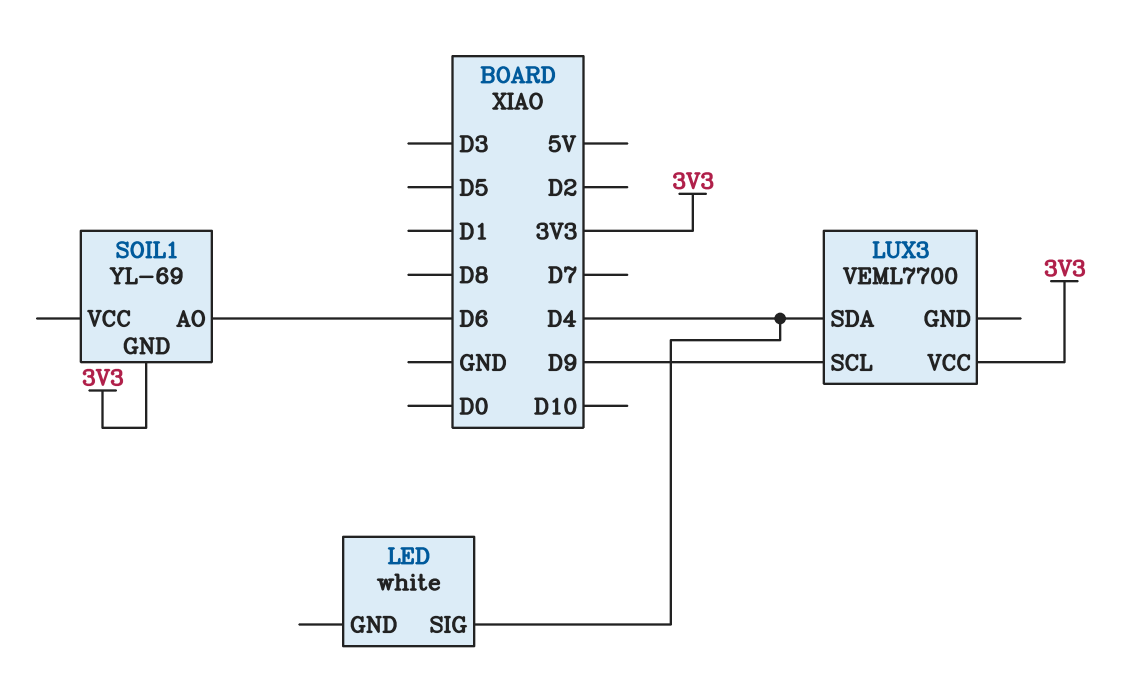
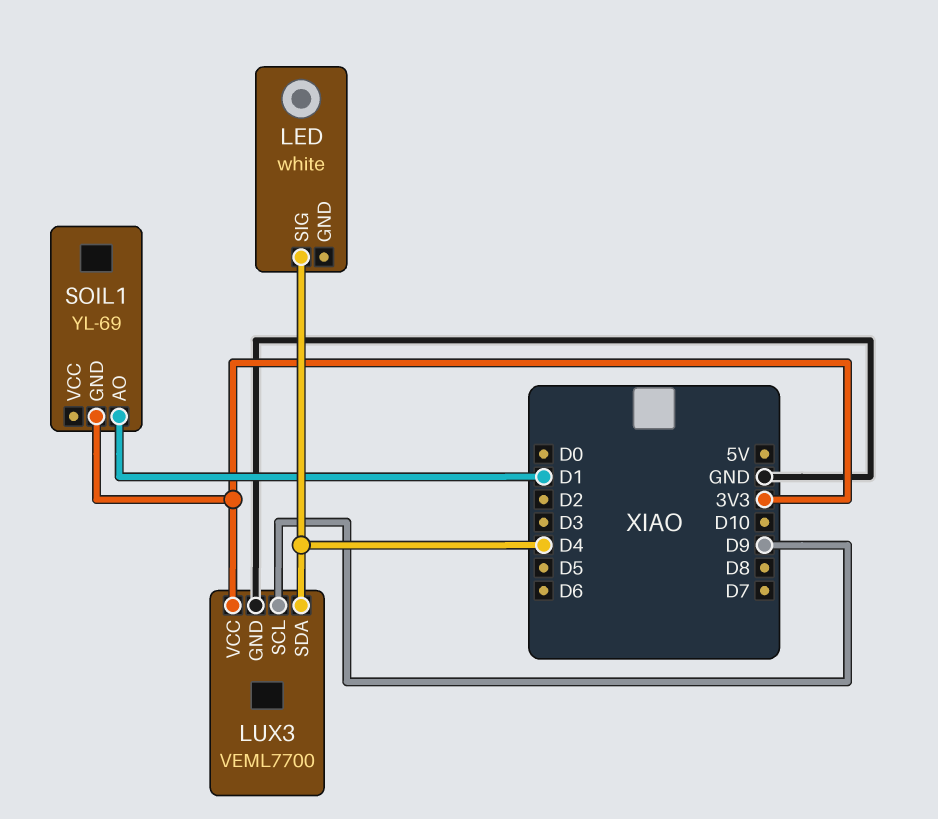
LUX3 pin GND: none -> GND
SOIL1 pin AO: D6 -> D1

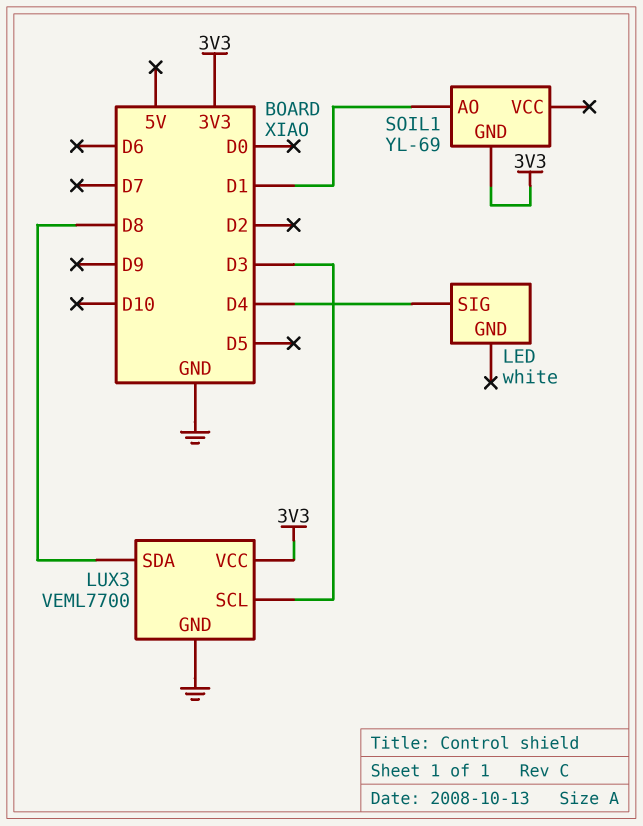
LUX3 pin SCL: D9 -> D3
LUX3 pin SDA: D4 -> D8

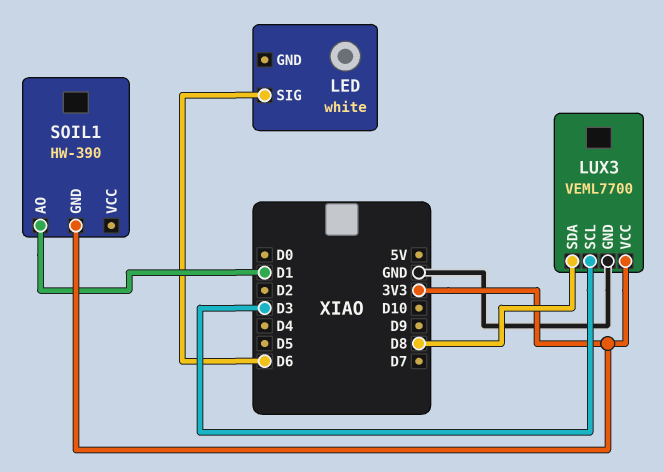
LED pin SIG: D4 -> D6
SOIL1: YL-69 -> HW-390

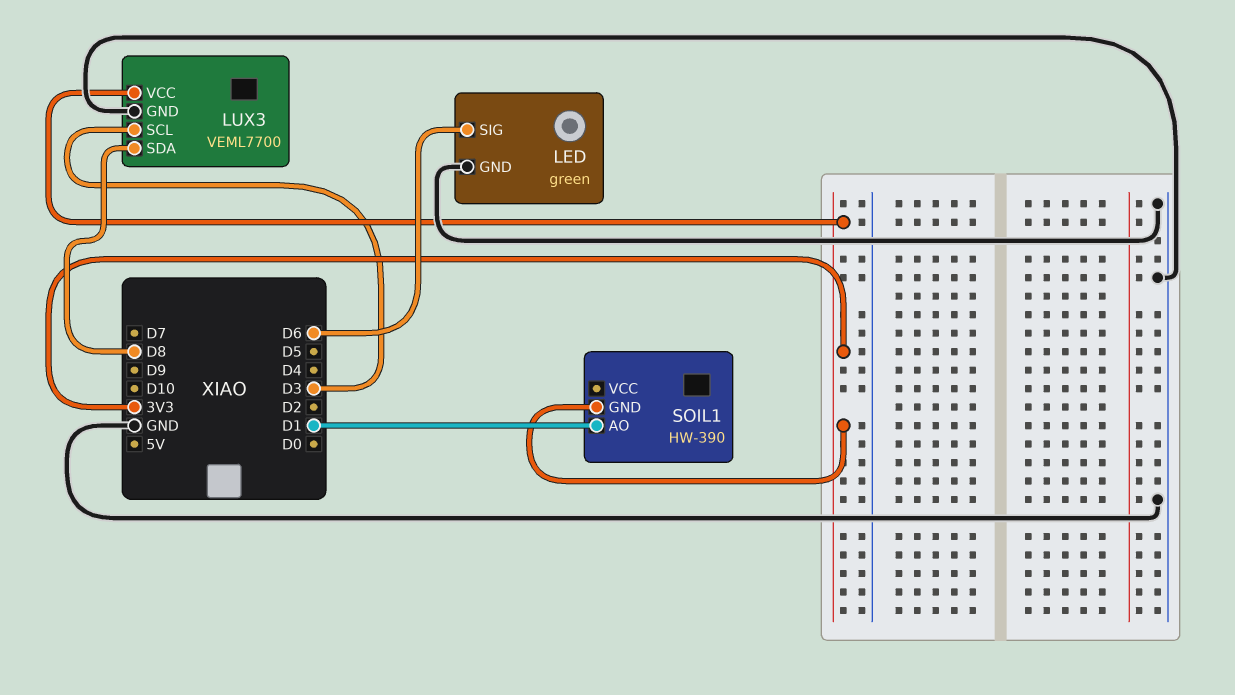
LED: white -> green
LED pin GND: none -> GND

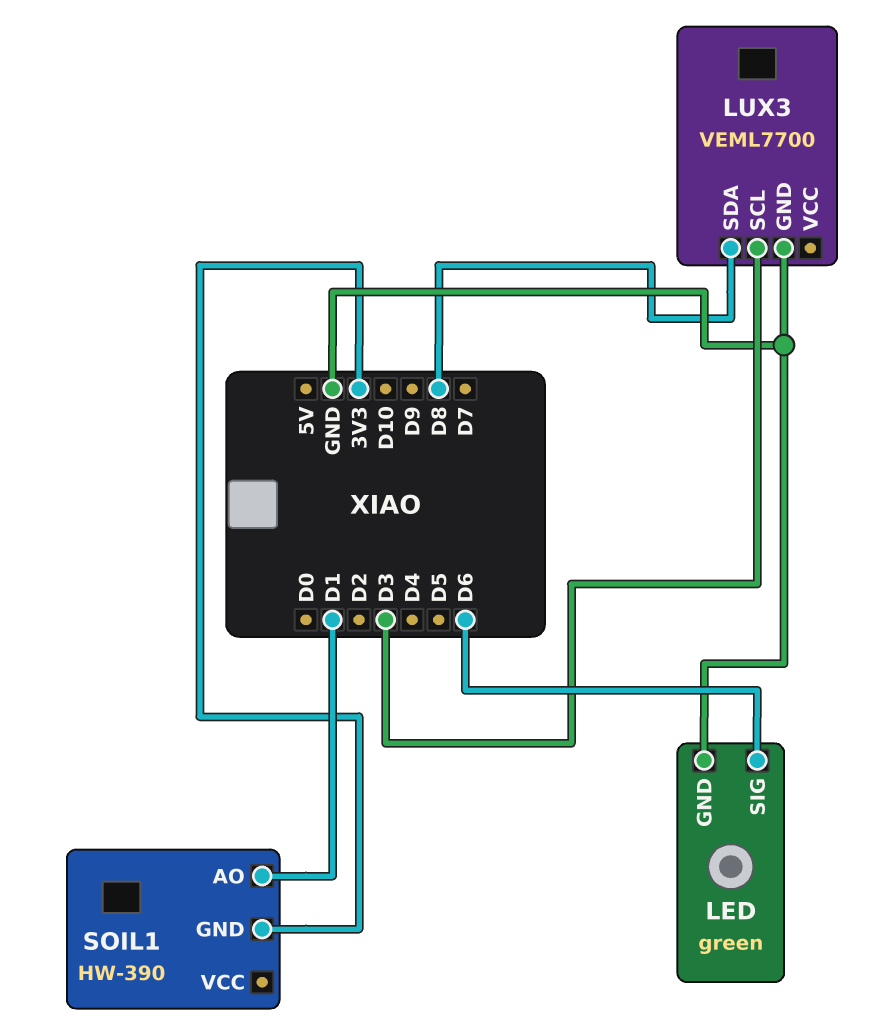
LUX3 pin VCC: 3V3 -> none

